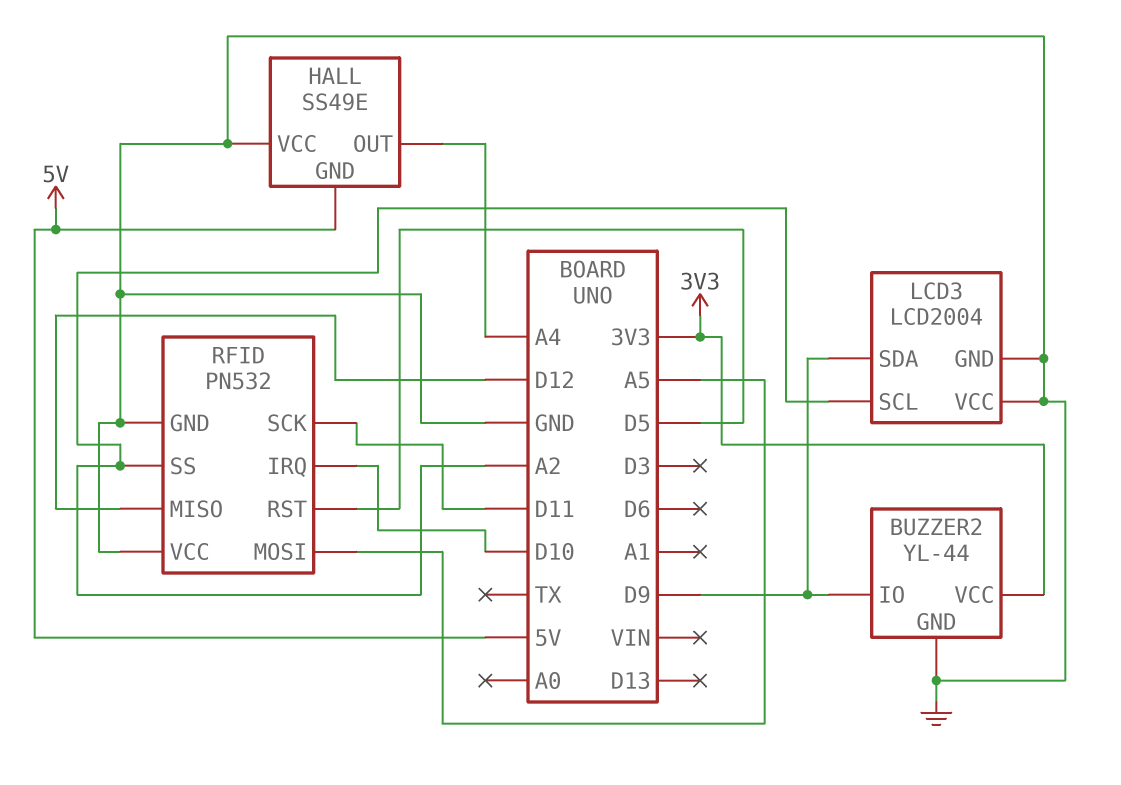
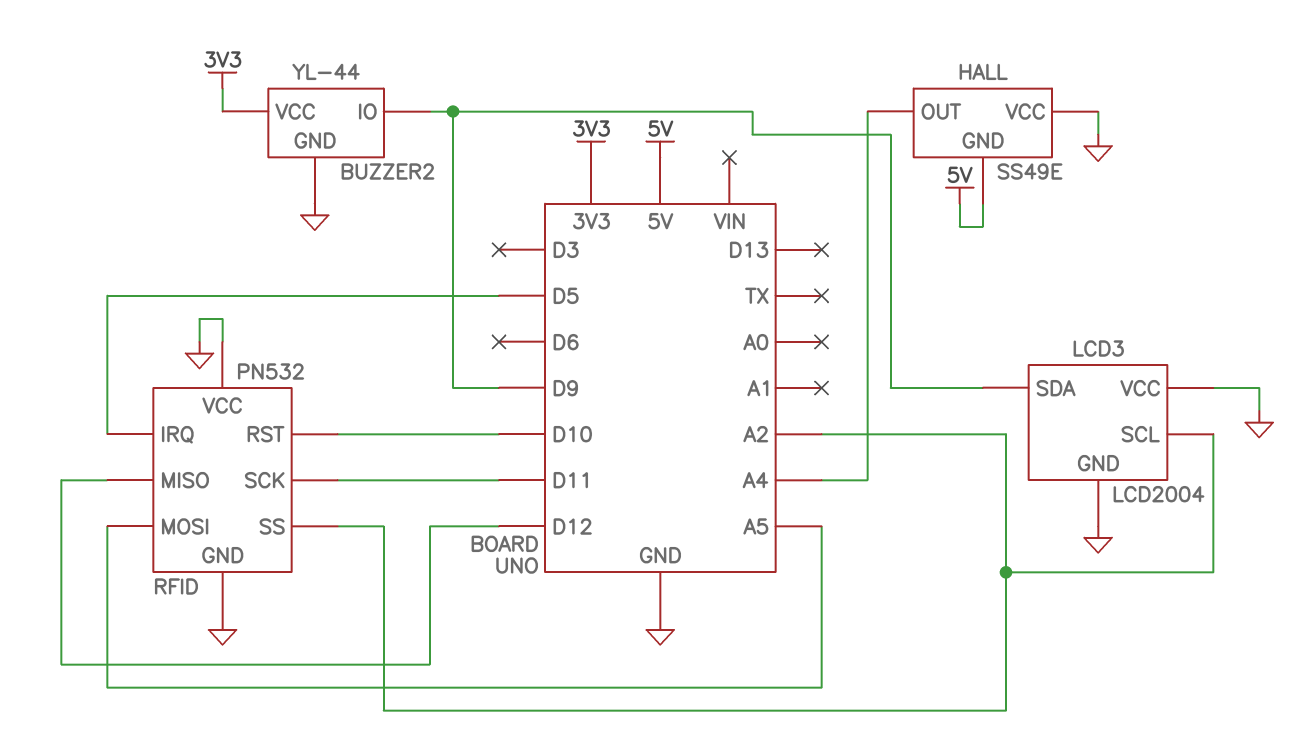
RFID pin IRQ: D10 -> D5
RFID pin RST: D5 -> D10

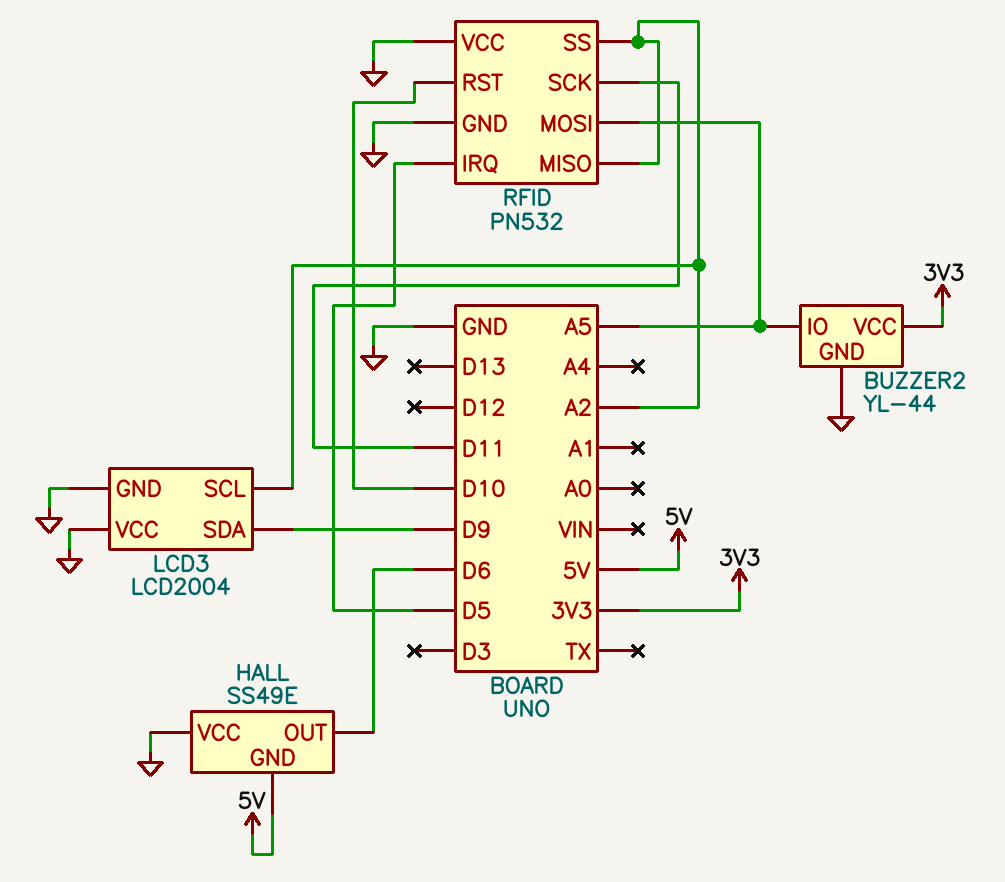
BUZZER2 pin IO: D9 -> A5
HALL pin OUT: A4 -> D6
RFID pin MISO: D12 -> A2

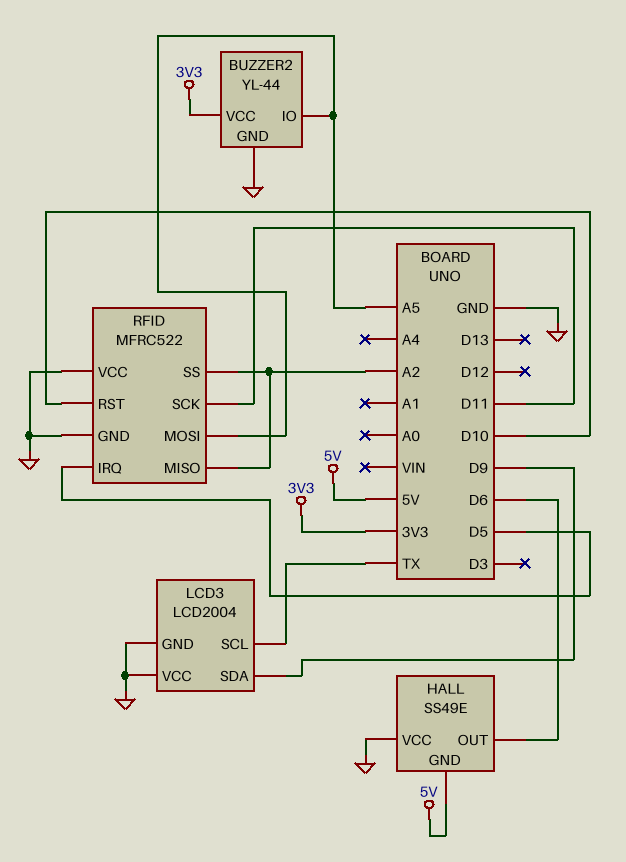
LCD3 pin SCL: A2 -> TX
RFID: PN532 -> MFRC522

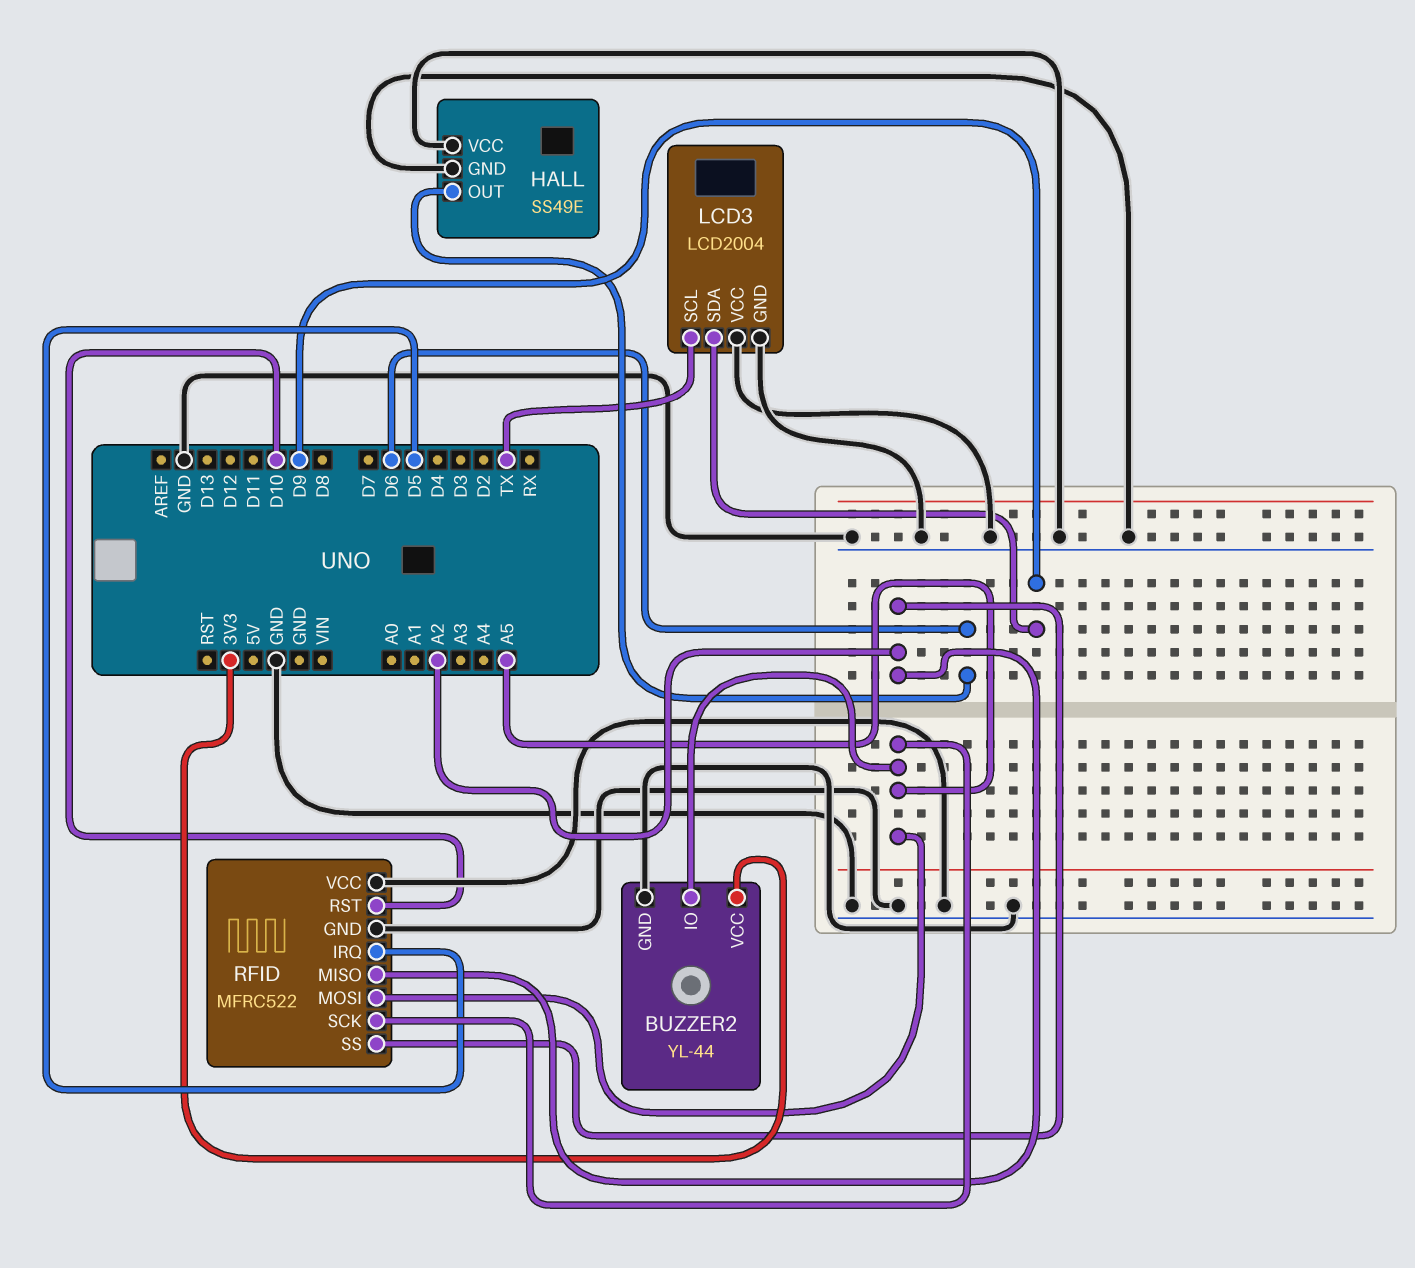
HALL pin GND: 5V -> GND
RFID pin SCK: D11 -> A5

